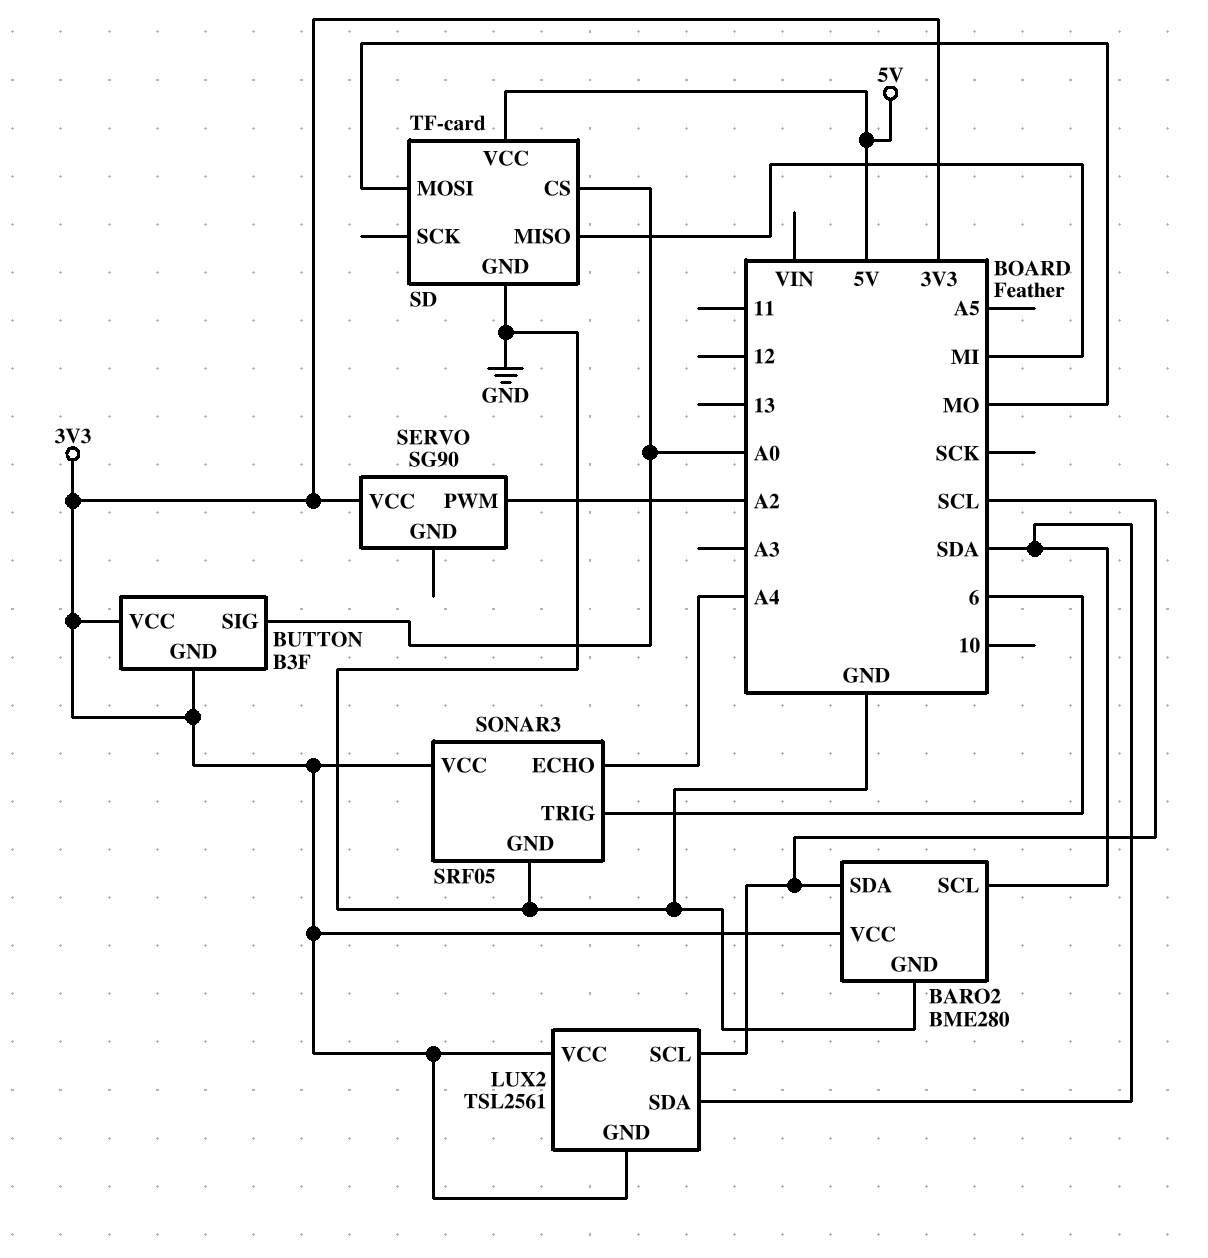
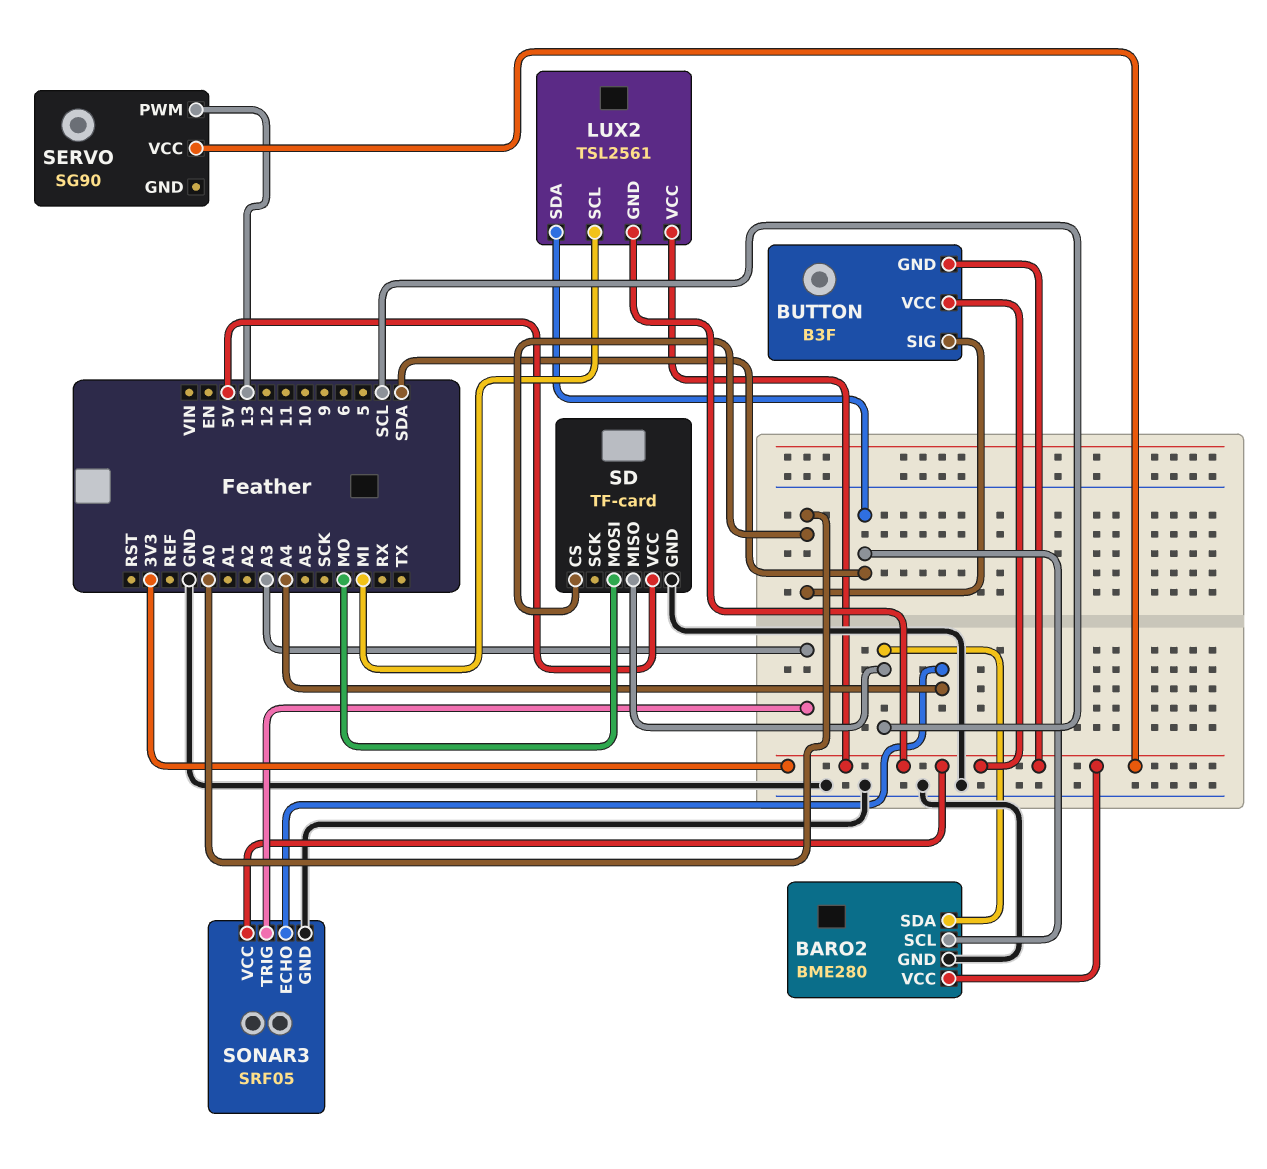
LUX2 pin SCL: SCL -> MI
SD pin MISO: MI -> SCL
SERVO pin PWM: A2 -> 13
SONAR3 pin TRIG: 6 -> A3

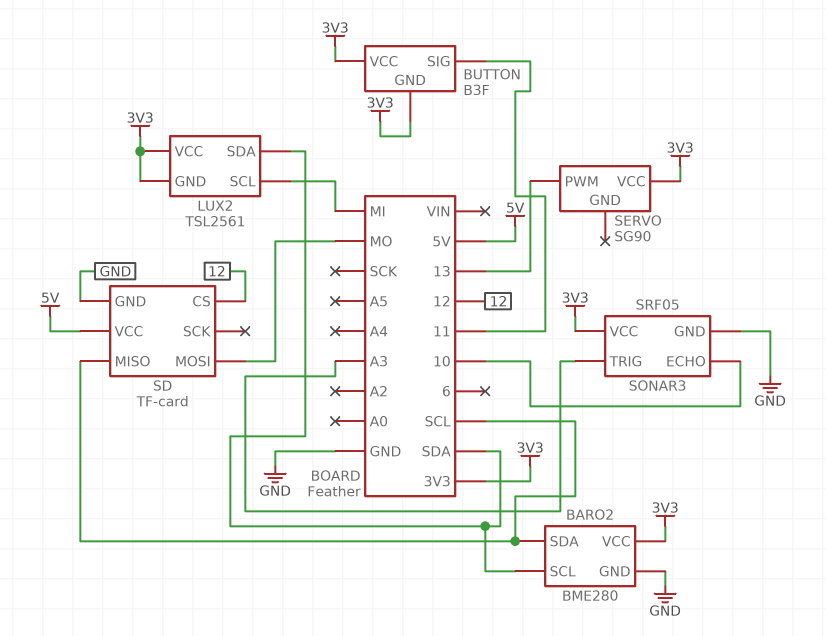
BUTTON pin SIG: A0 -> 11
SD pin CS: A0 -> 12
SONAR3 pin ECHO: A4 -> 10

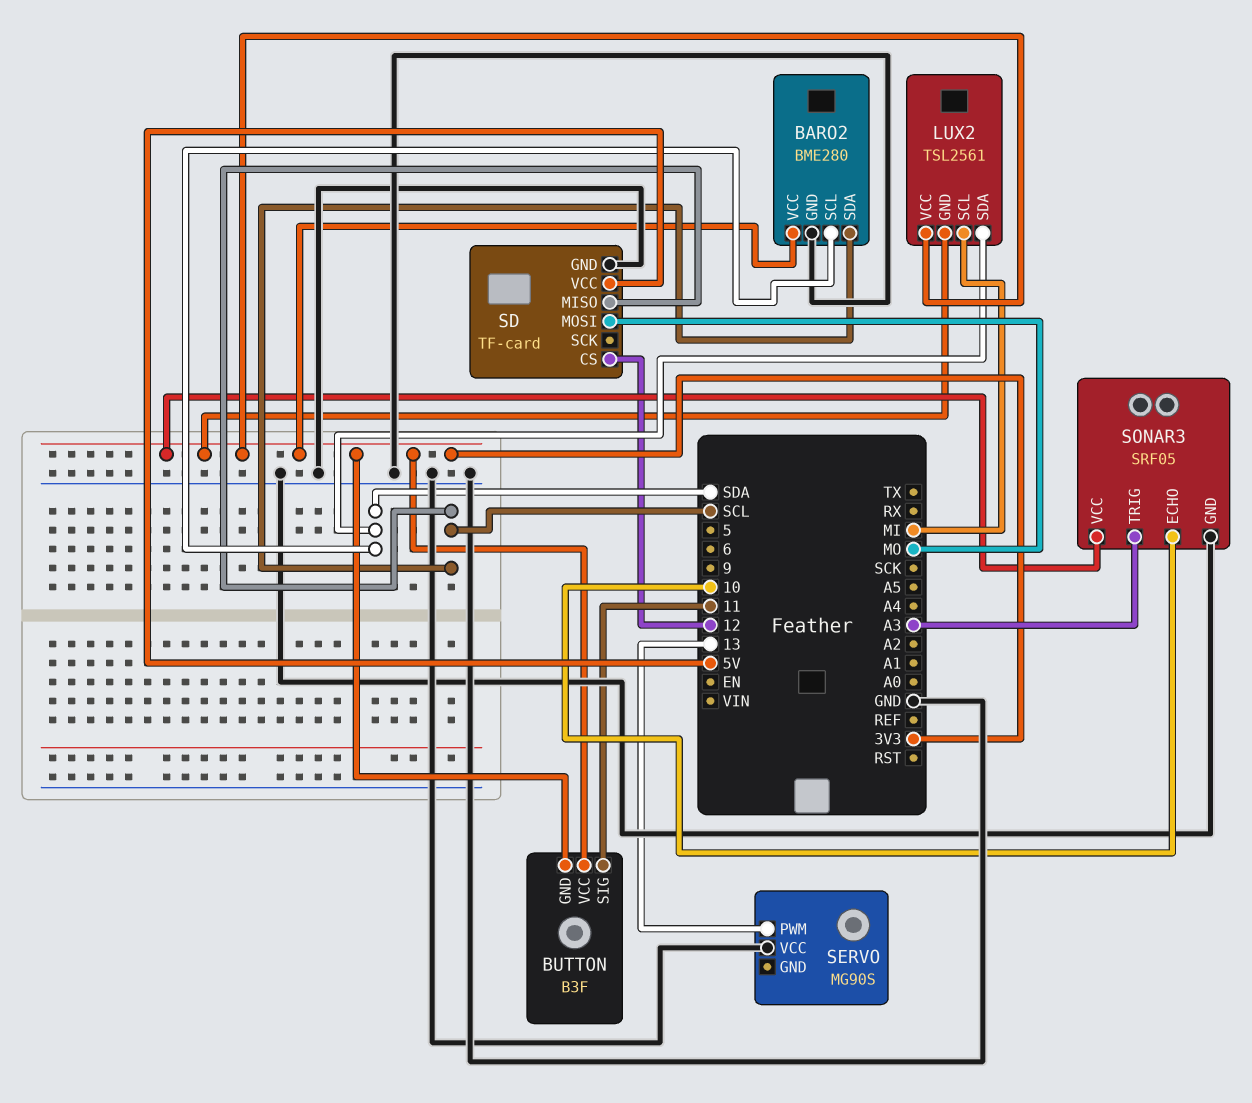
SERVO: SG90 -> MG90S
SERVO pin VCC: 3V3 -> GND

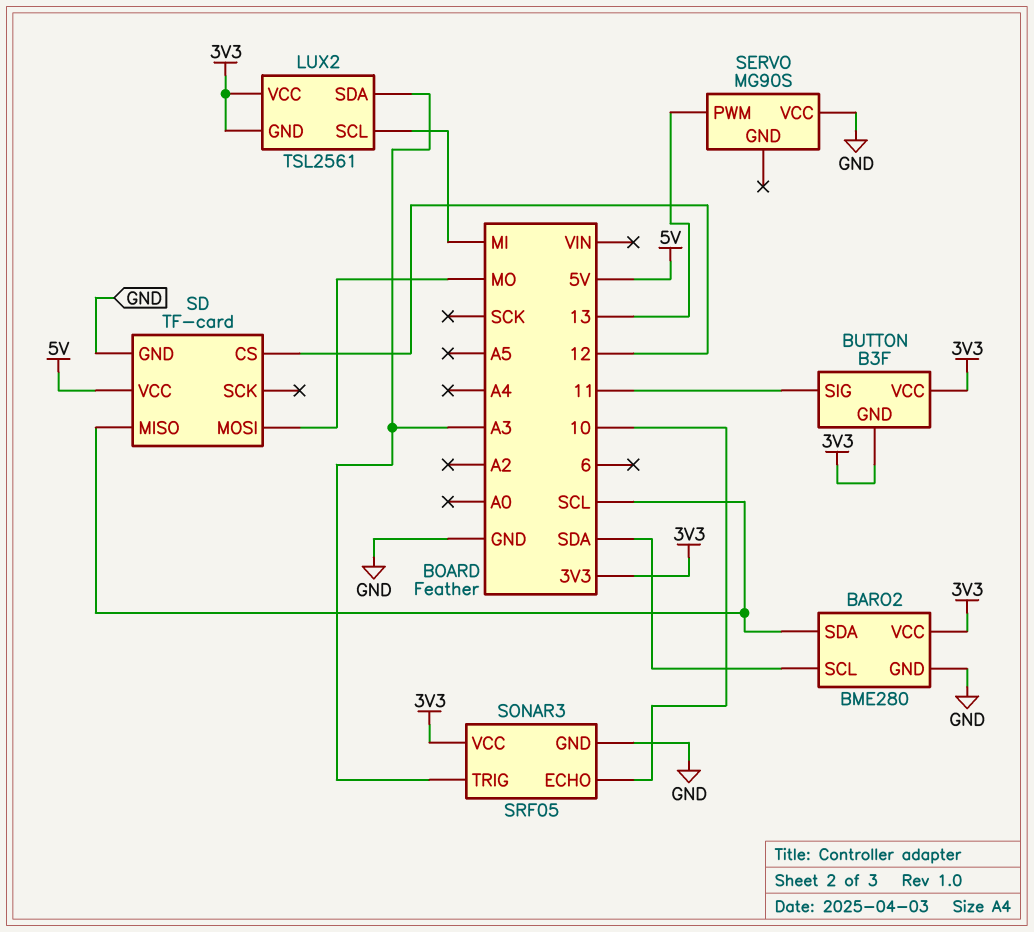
LUX2 pin SDA: SDA -> A3

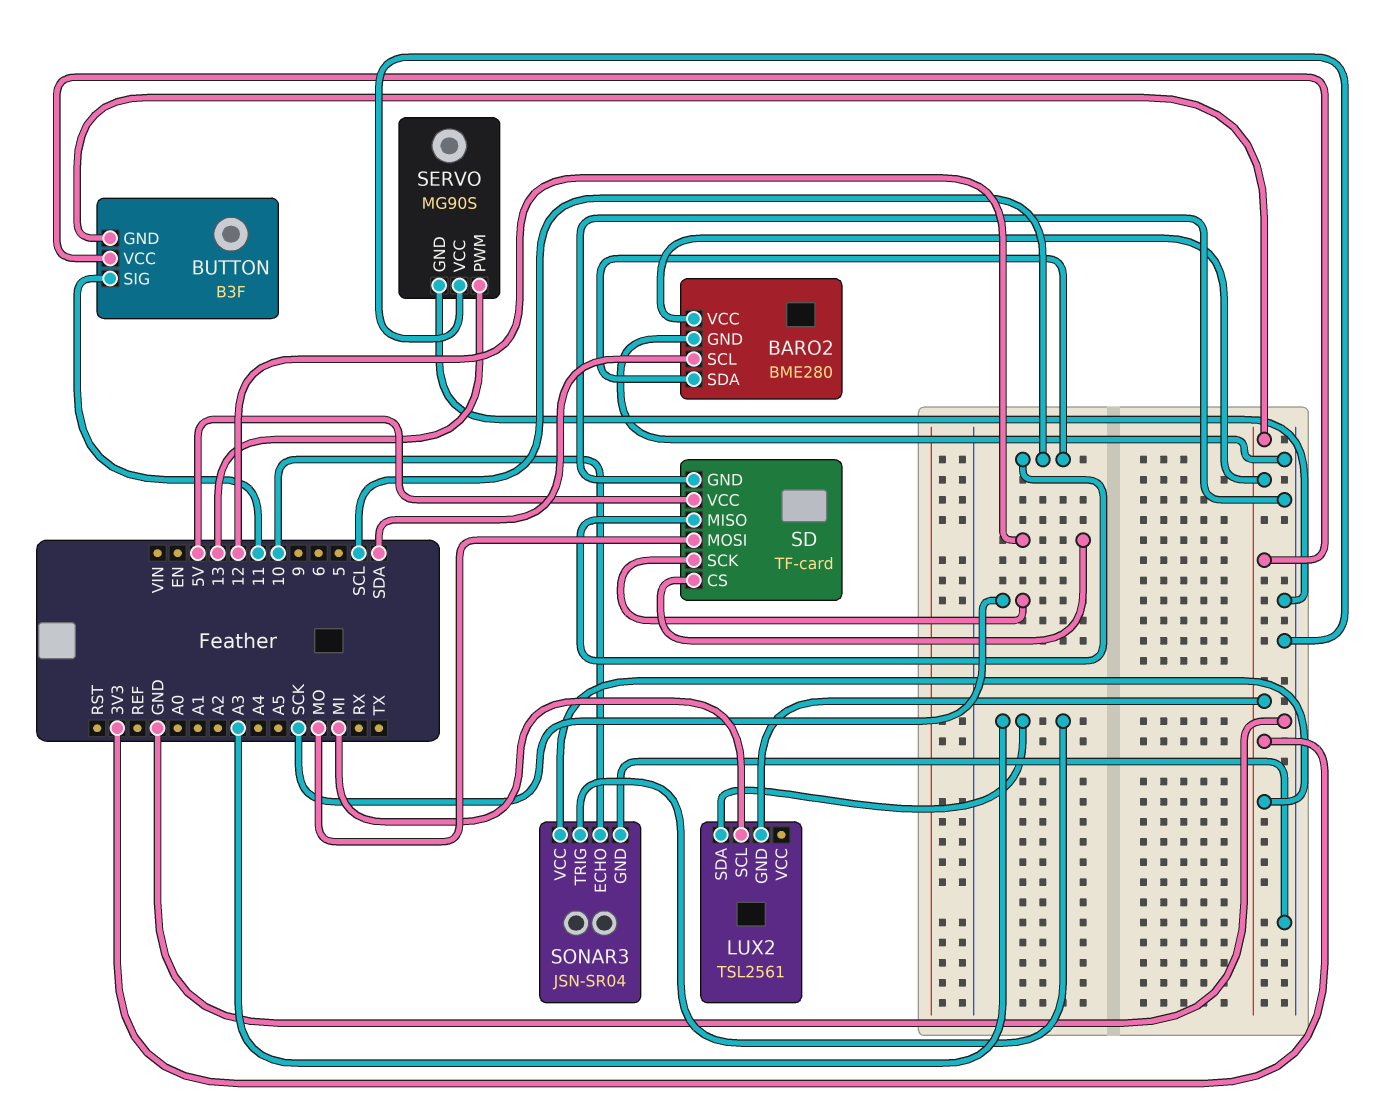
LUX2 pin VCC: 3V3 -> none
SD pin SCK: none -> SCK
SERVO pin GND: none -> GND
SONAR3: SRF05 -> JSN-SR04

